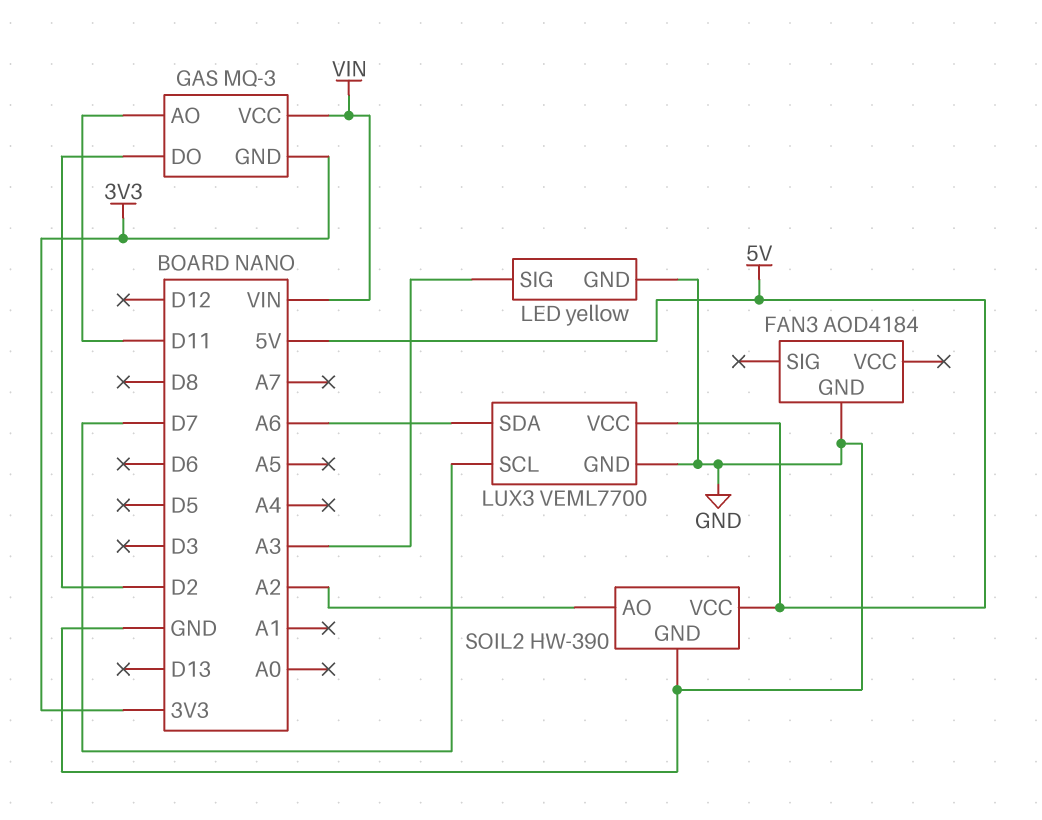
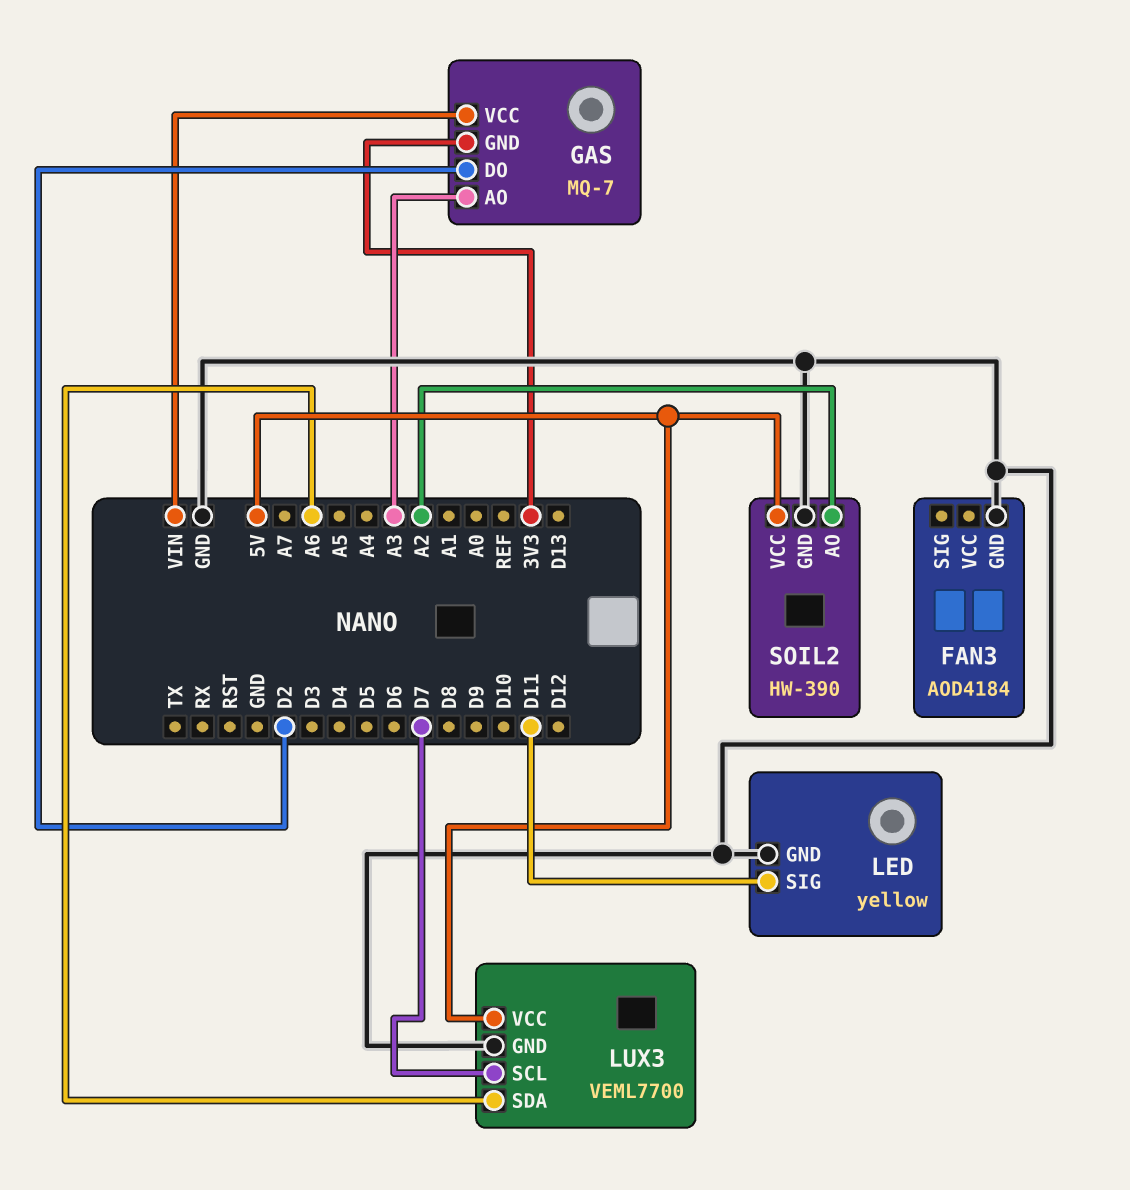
GAS: MQ-3 -> MQ-7
GAS pin AO: D11 -> A3
LED pin SIG: A3 -> D11

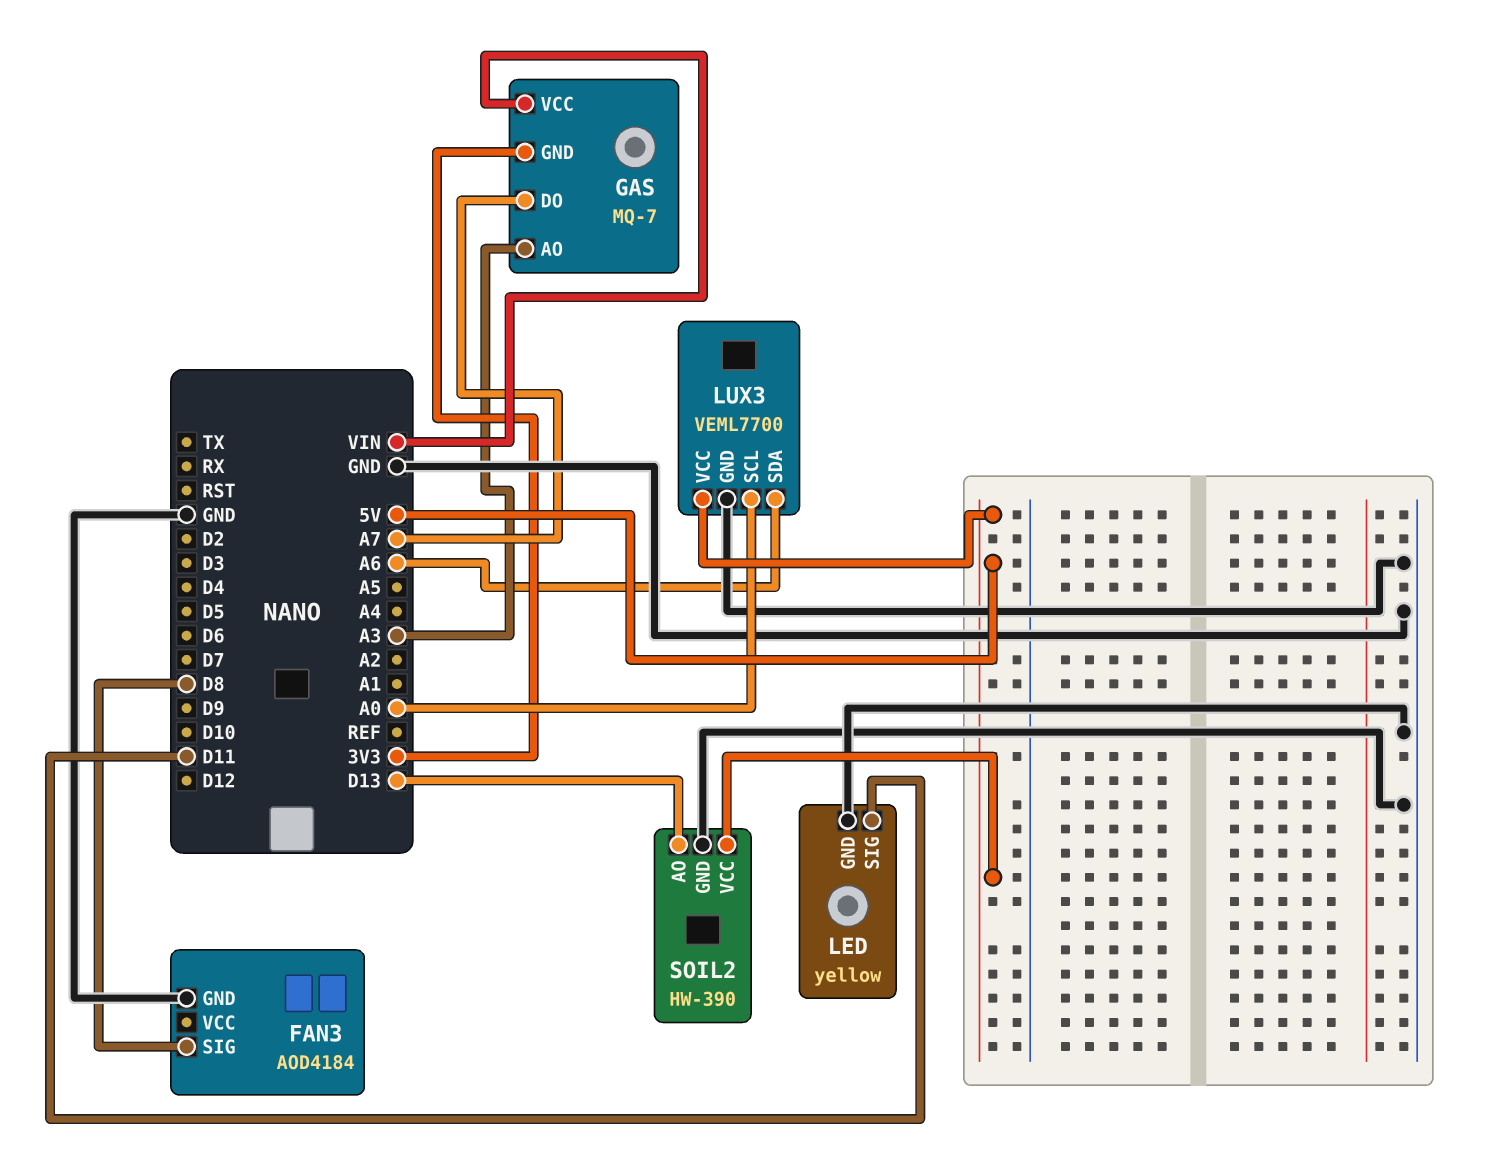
FAN3 pin SIG: none -> D8
GAS pin DO: D2 -> A7
LUX3 pin SCL: D7 -> A0
SOIL2 pin AO: A2 -> D13

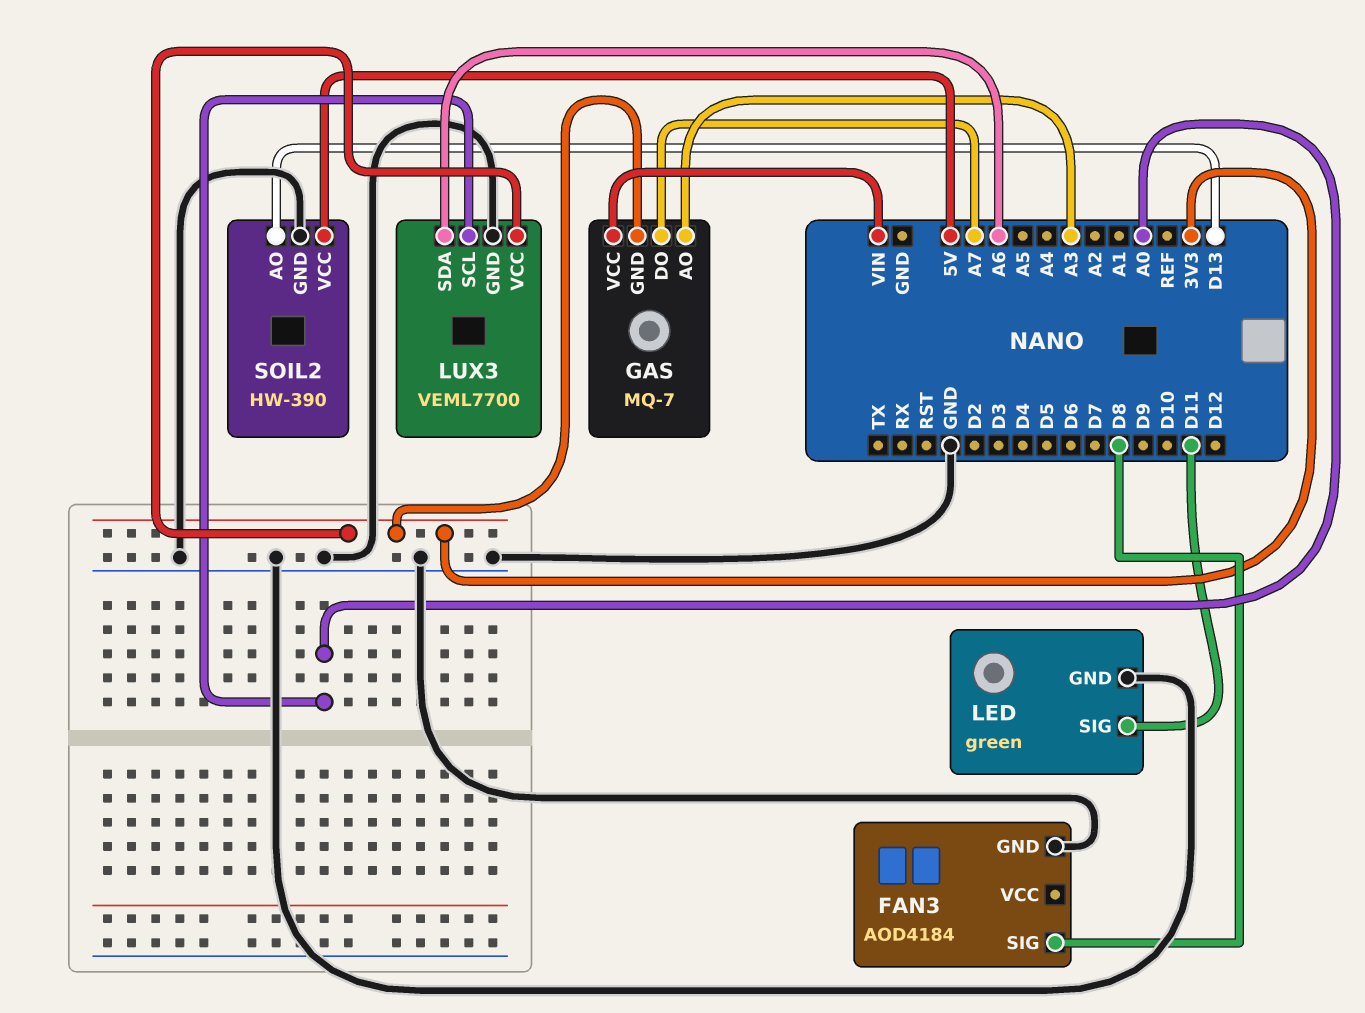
LED: yellow -> green
LUX3 pin VCC: 5V -> 3V3

